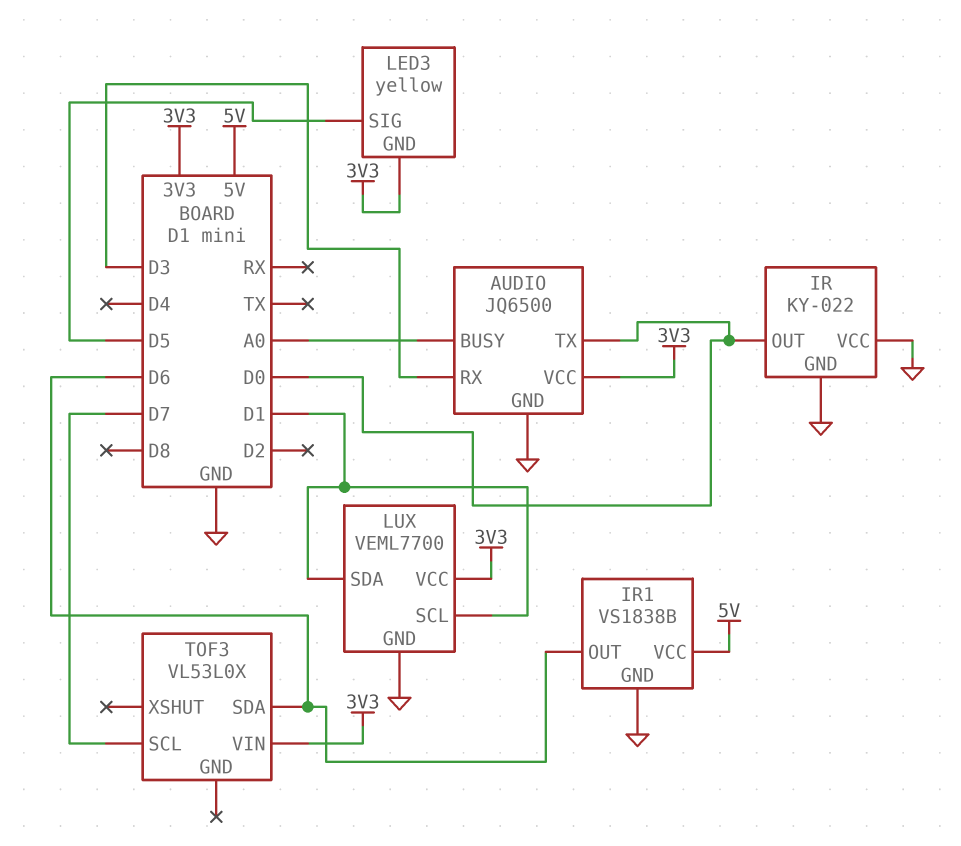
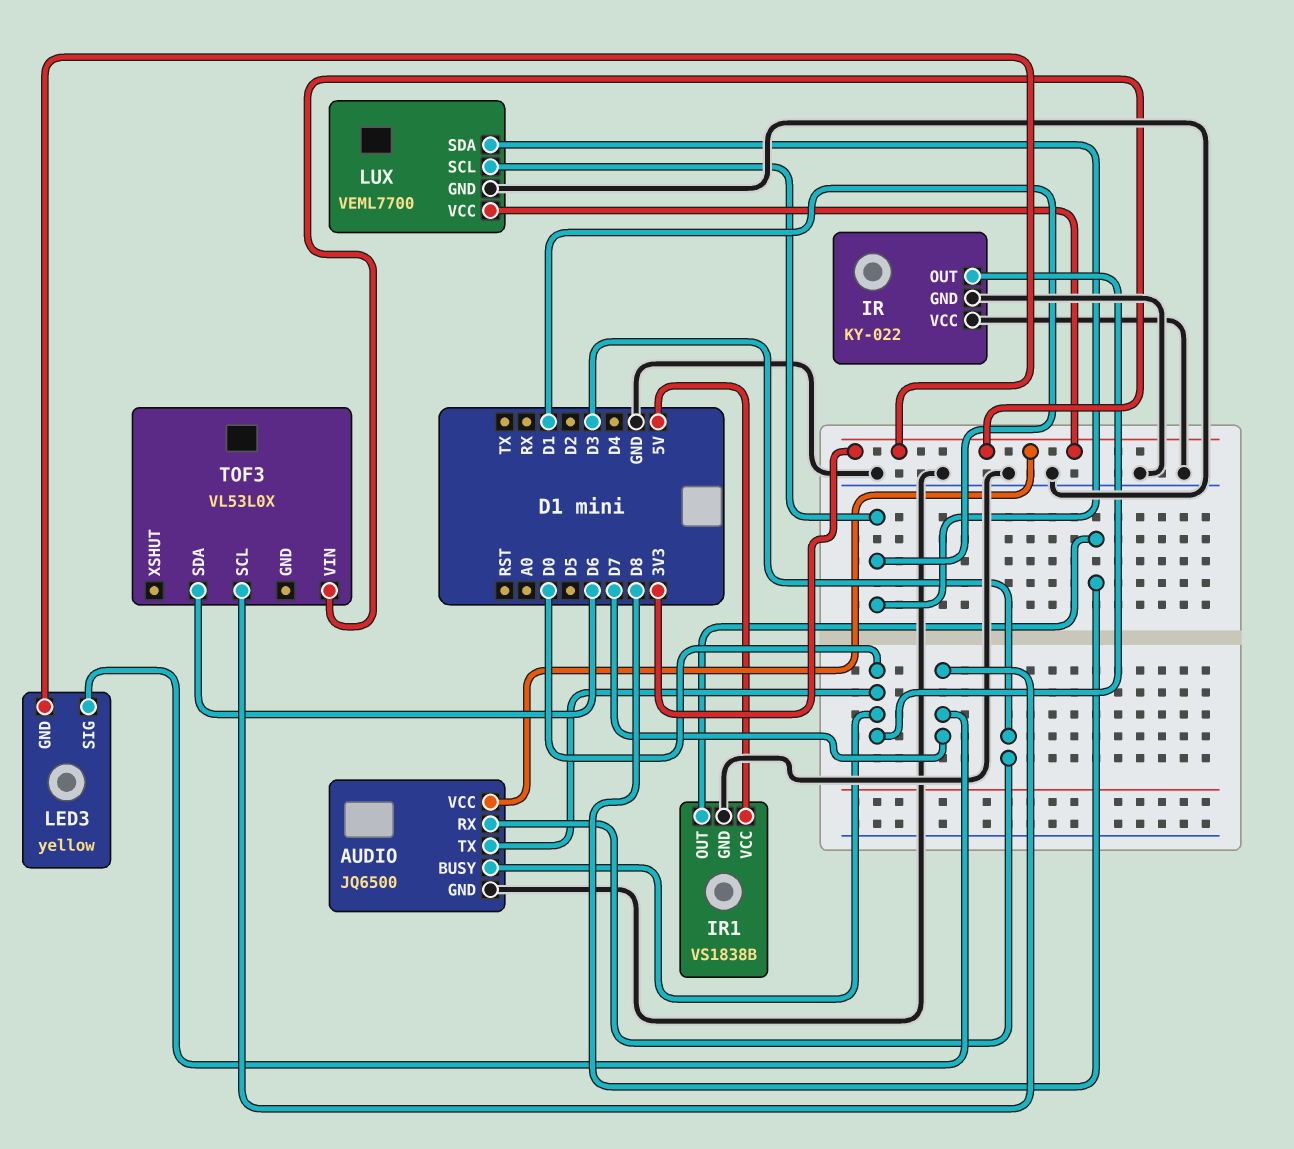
AUDIO pin BUSY: A0 -> D0
IR1 pin OUT: D6 -> D8
LED3 pin SIG: D5 -> D7

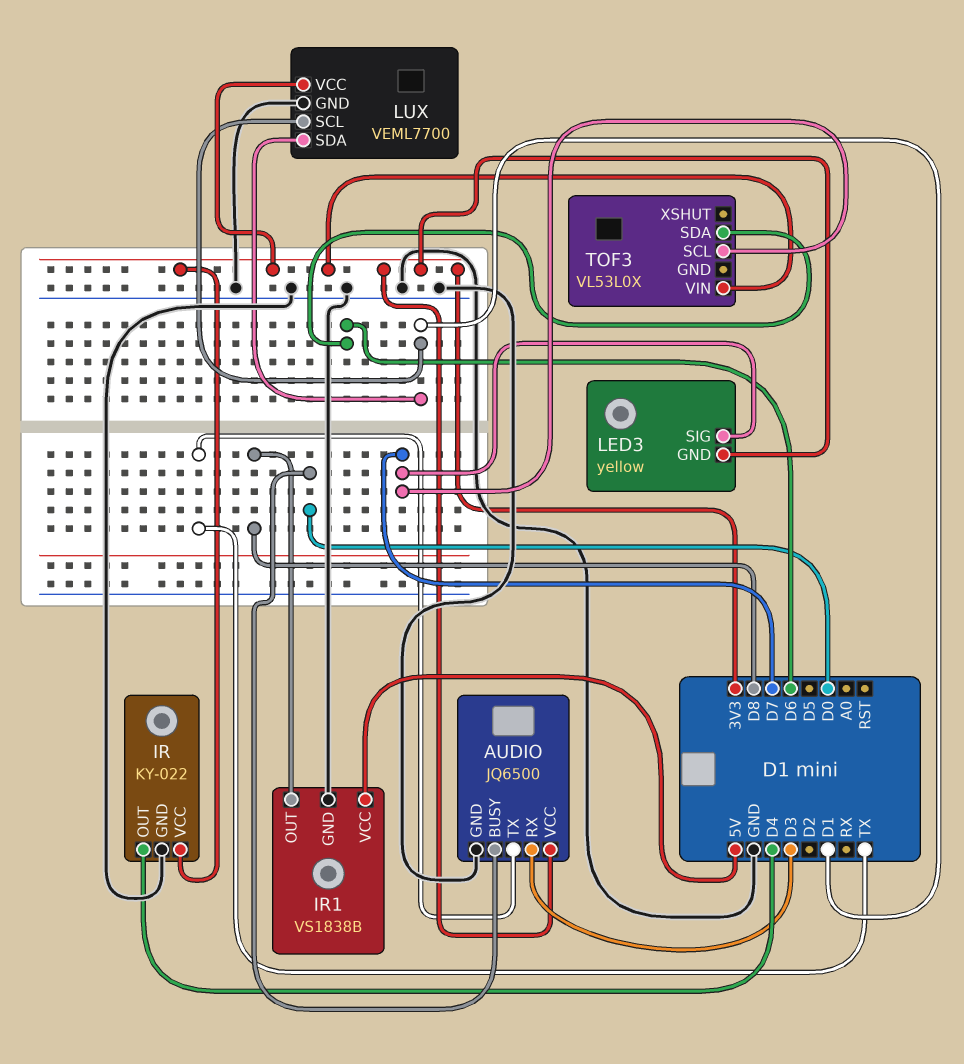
AUDIO pin TX: D0 -> TX
IR pin OUT: D0 -> D4
IR pin VCC: GND -> 3V3

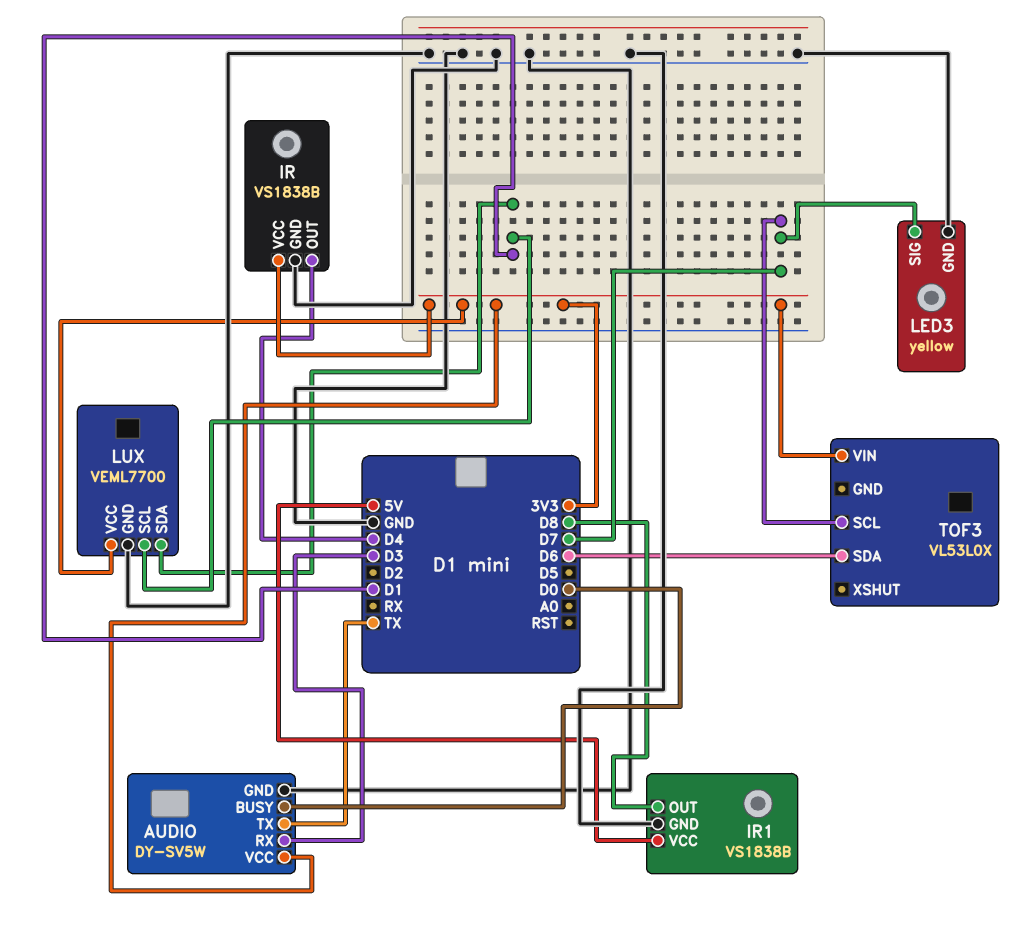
AUDIO: JQ6500 -> DY-SV5W
IR: KY-022 -> VS1838B
LED3 pin GND: 3V3 -> GND

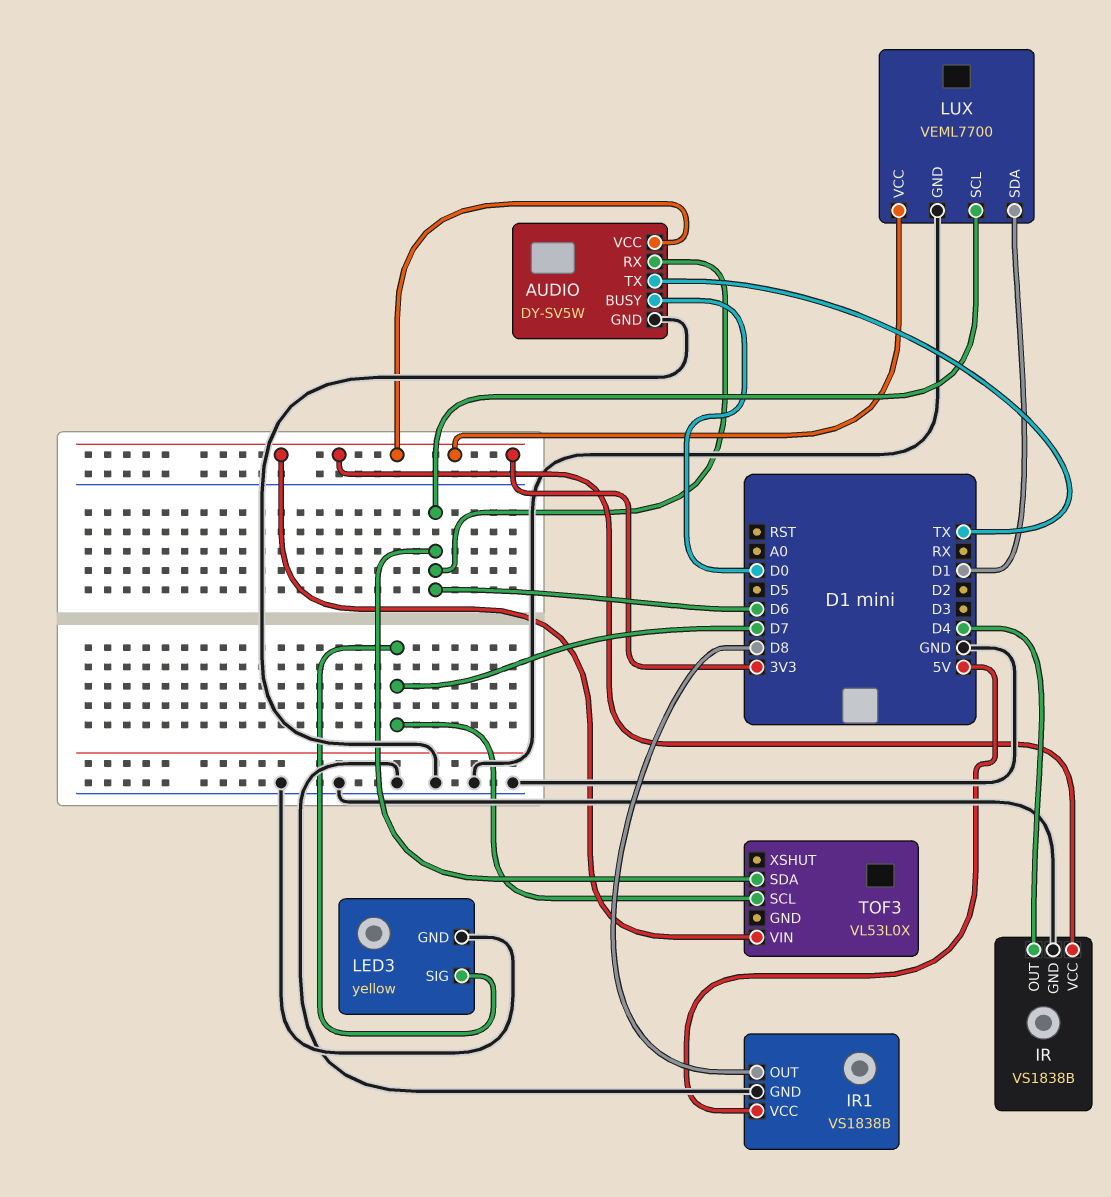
AUDIO pin RX: D3 -> D6
LUX pin SCL: D1 -> D6

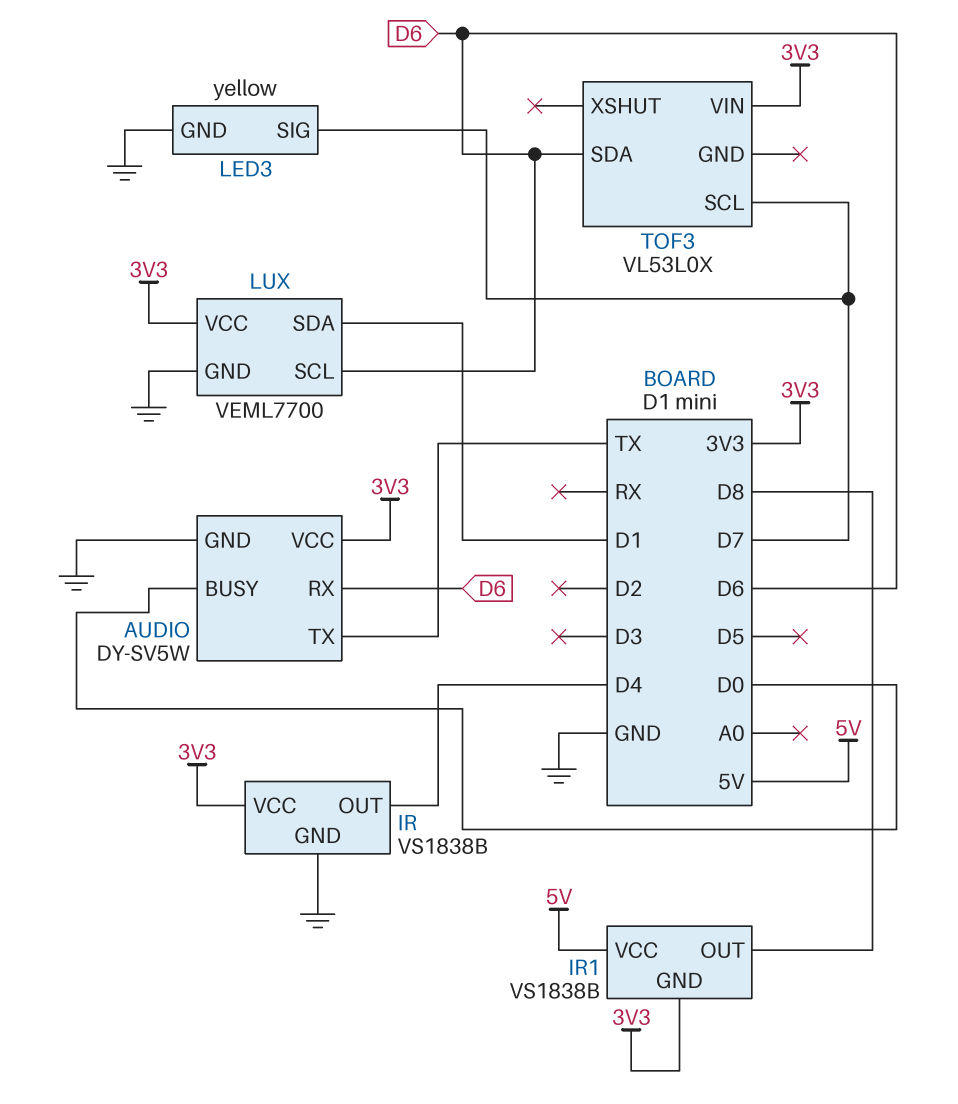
IR1 pin GND: GND -> 3V3

